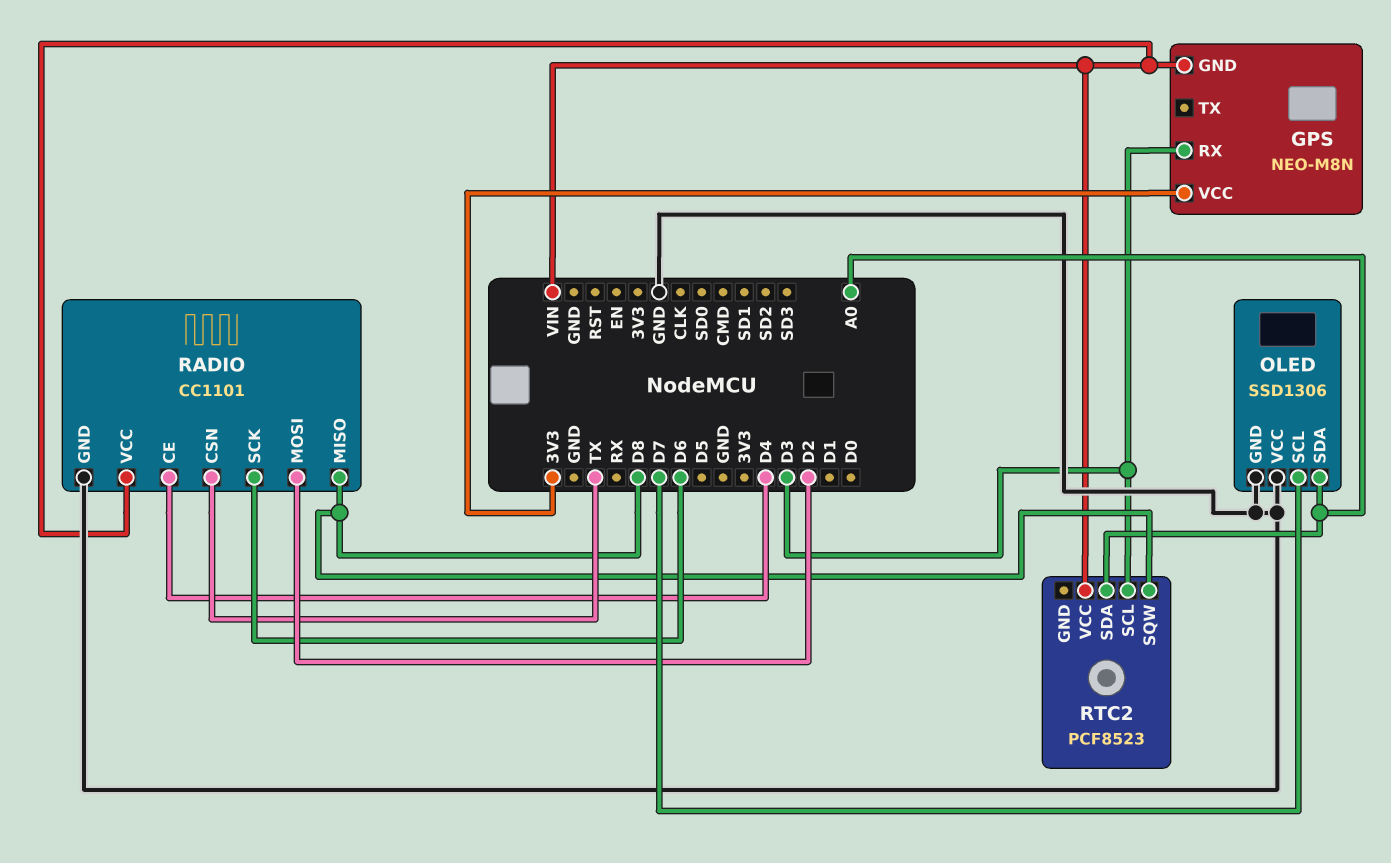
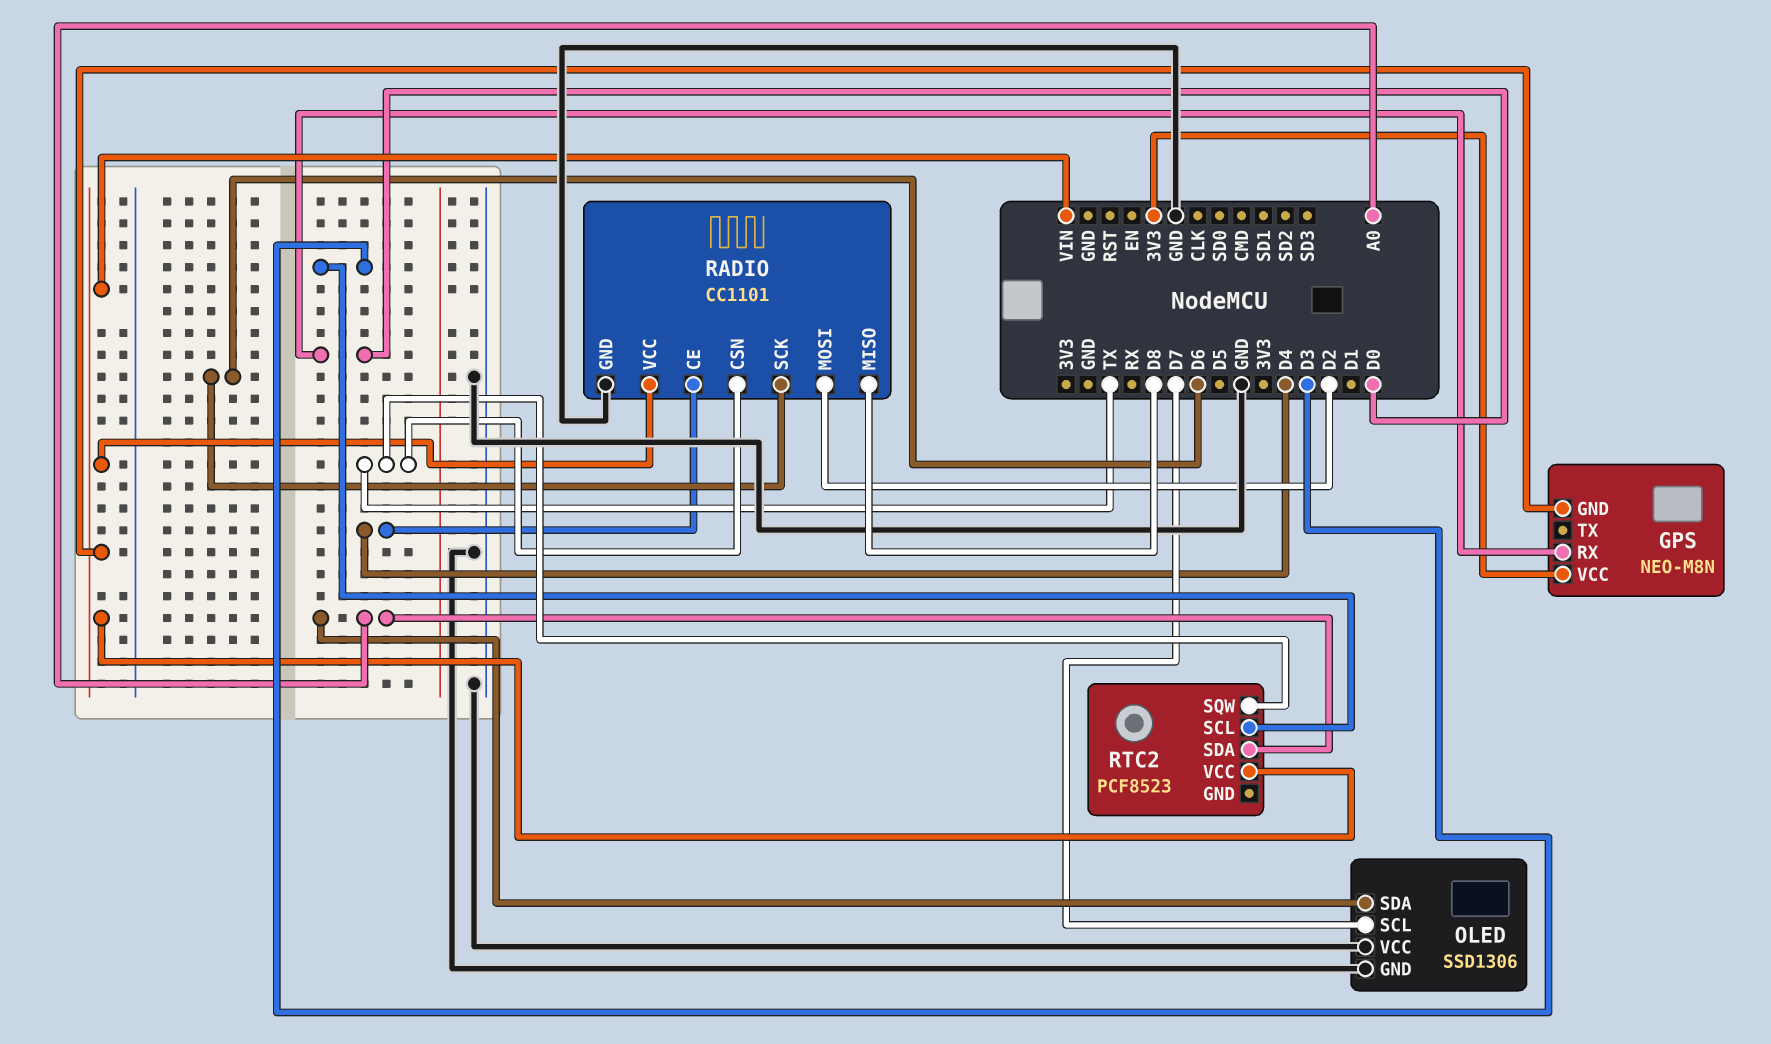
GPS pin RX: D3 -> D0
RTC2 pin SQW: D8 -> TX

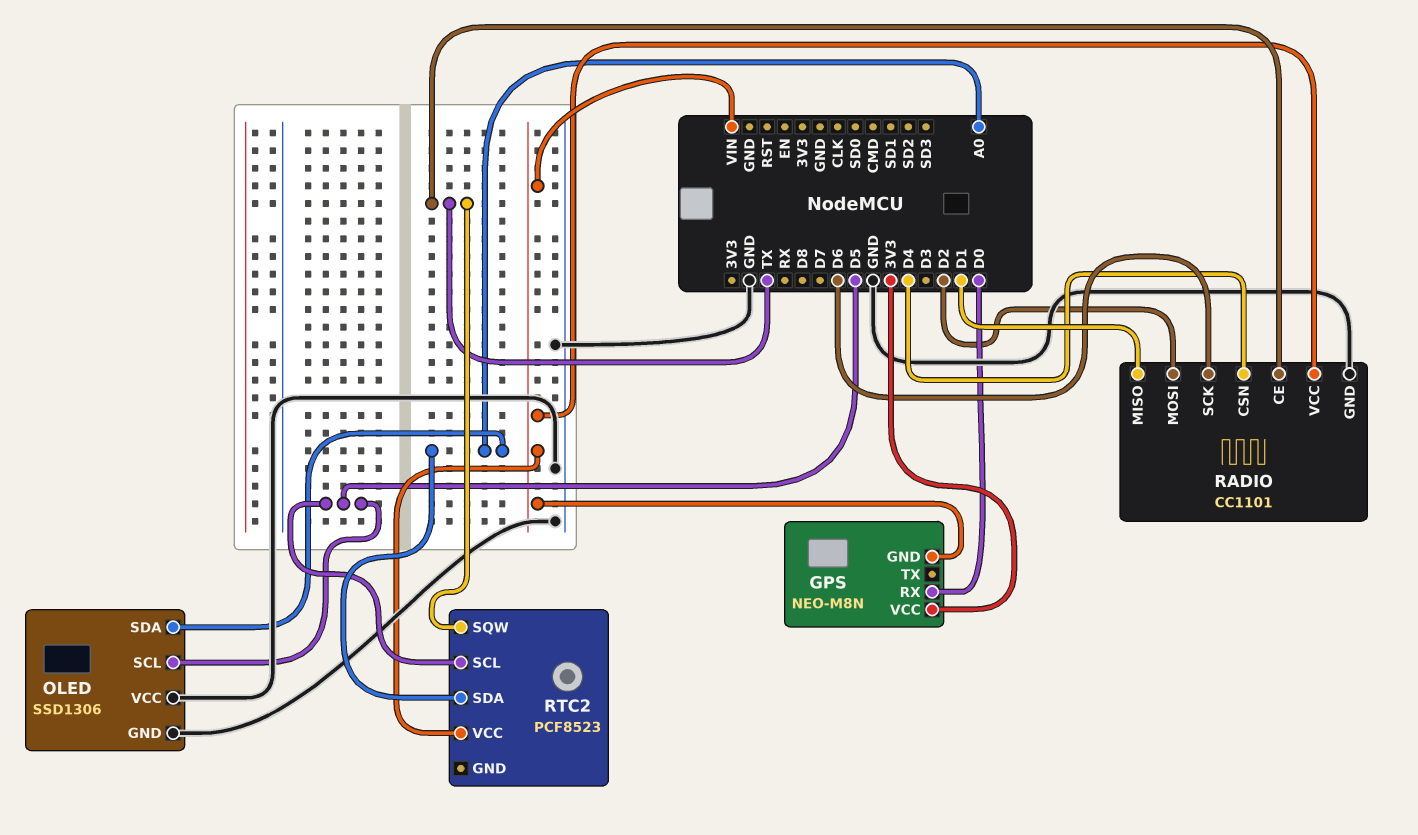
OLED pin SCL: D7 -> D5
RADIO pin CE: D4 -> TX
RADIO pin CSN: TX -> D4
RADIO pin MISO: D8 -> D1
RTC2 pin SCL: D3 -> D5

